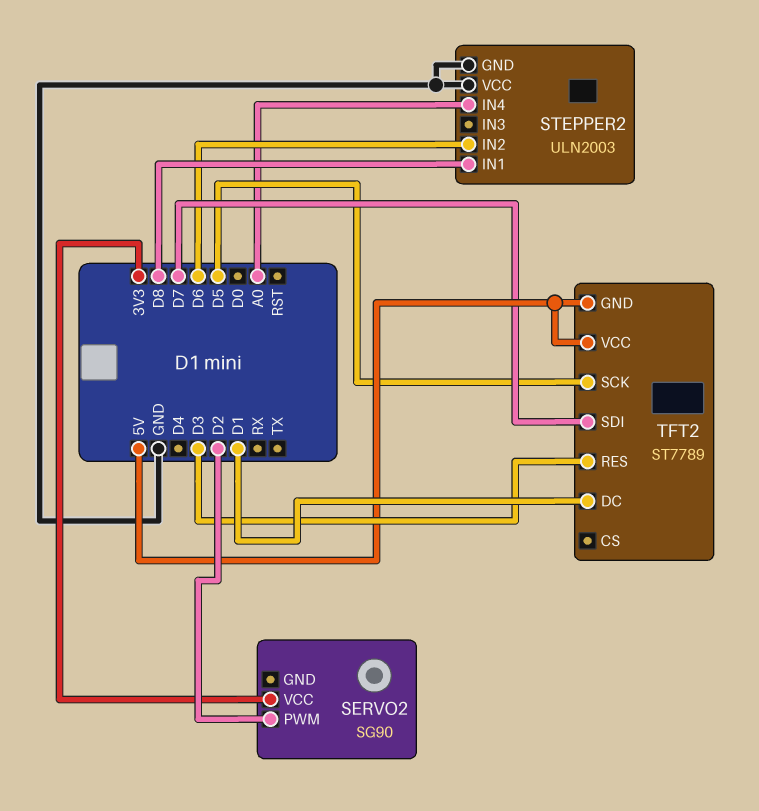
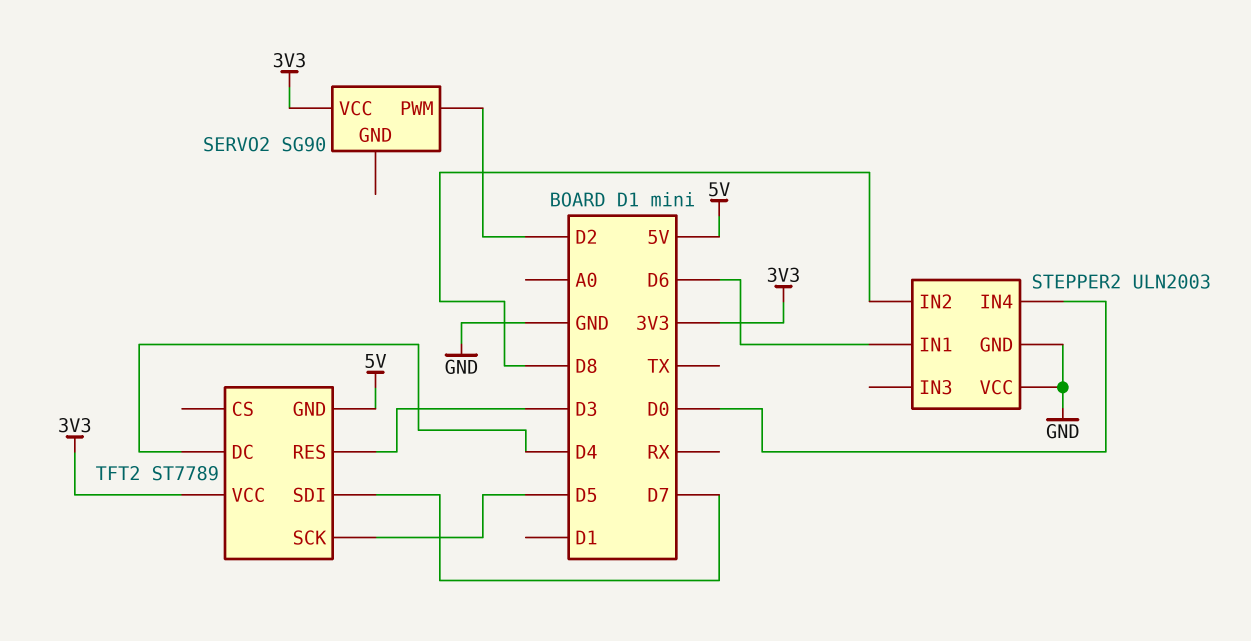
STEPPER2 pin IN1: D8 -> D6
STEPPER2 pin IN2: D6 -> D8
STEPPER2 pin IN4: A0 -> D0
TFT2 pin DC: D1 -> D4
TFT2 pin VCC: 5V -> 3V3

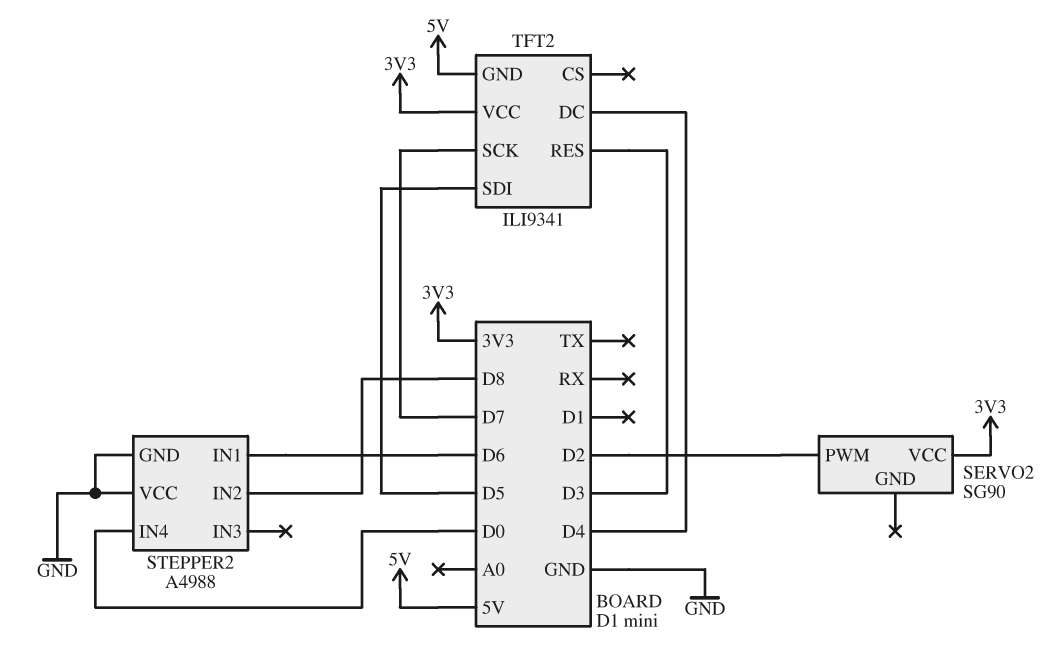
STEPPER2: ULN2003 -> A4988
TFT2: ST7789 -> ILI9341
TFT2 pin SCK: D5 -> D7
TFT2 pin SDI: D7 -> D5

